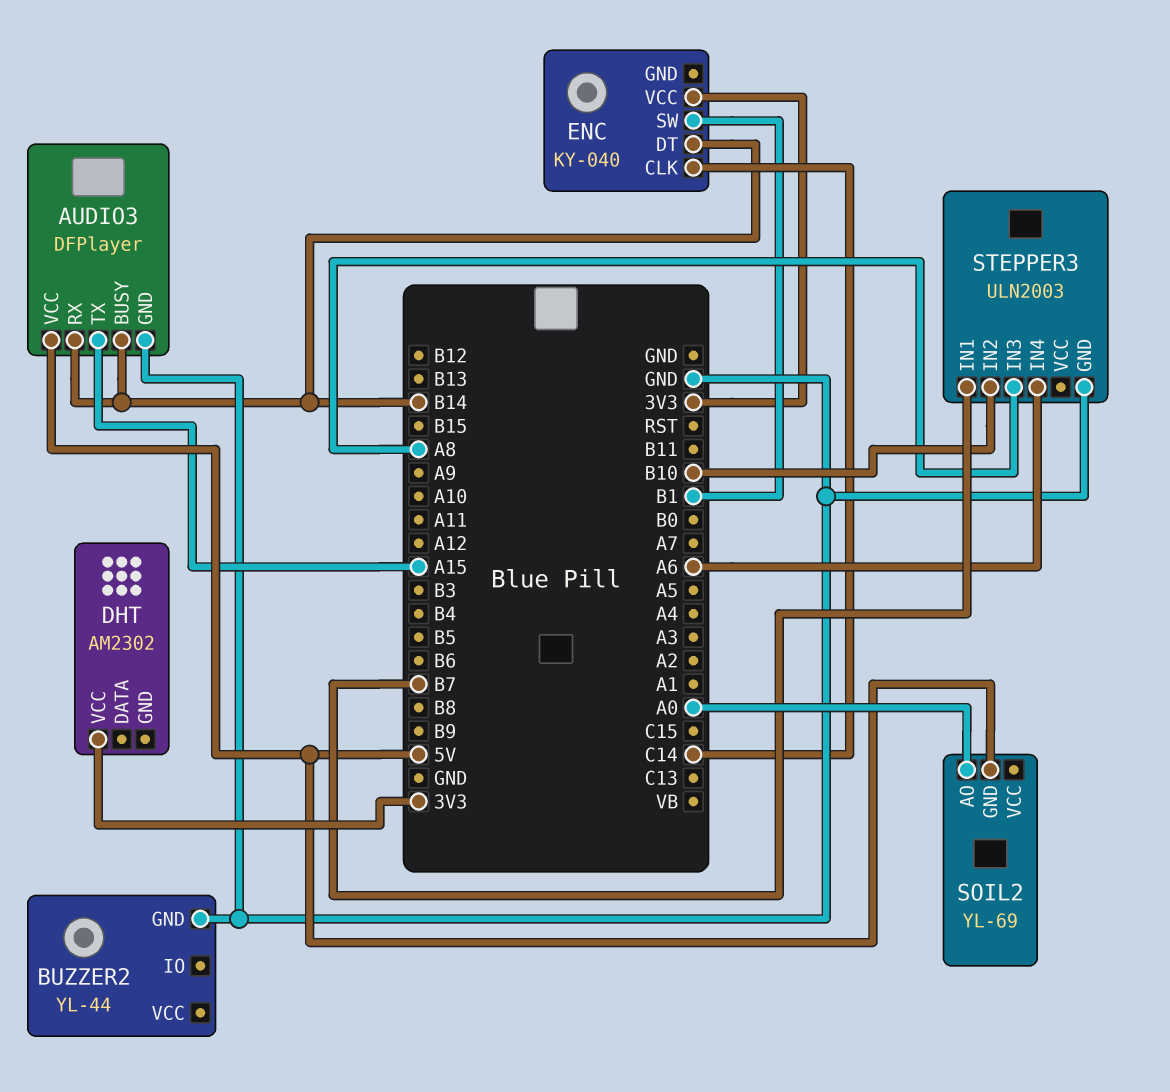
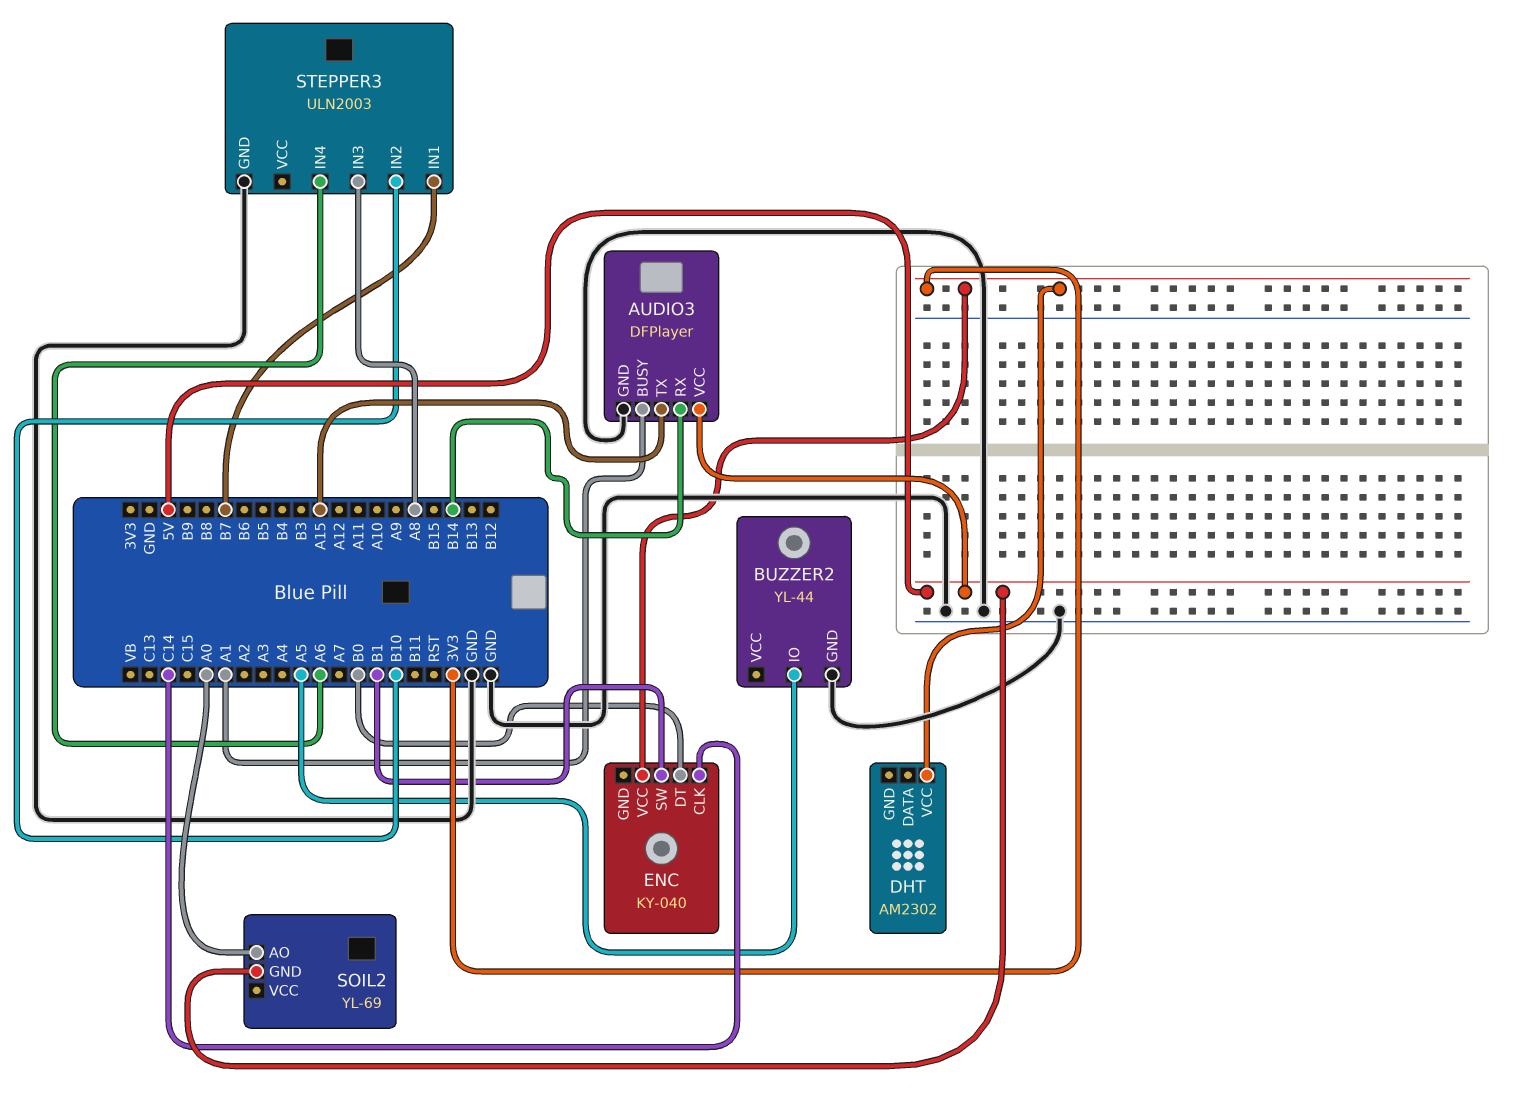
AUDIO3 pin BUSY: B14 -> A1
BUZZER2 pin IO: none -> A5
ENC pin DT: B14 -> B0

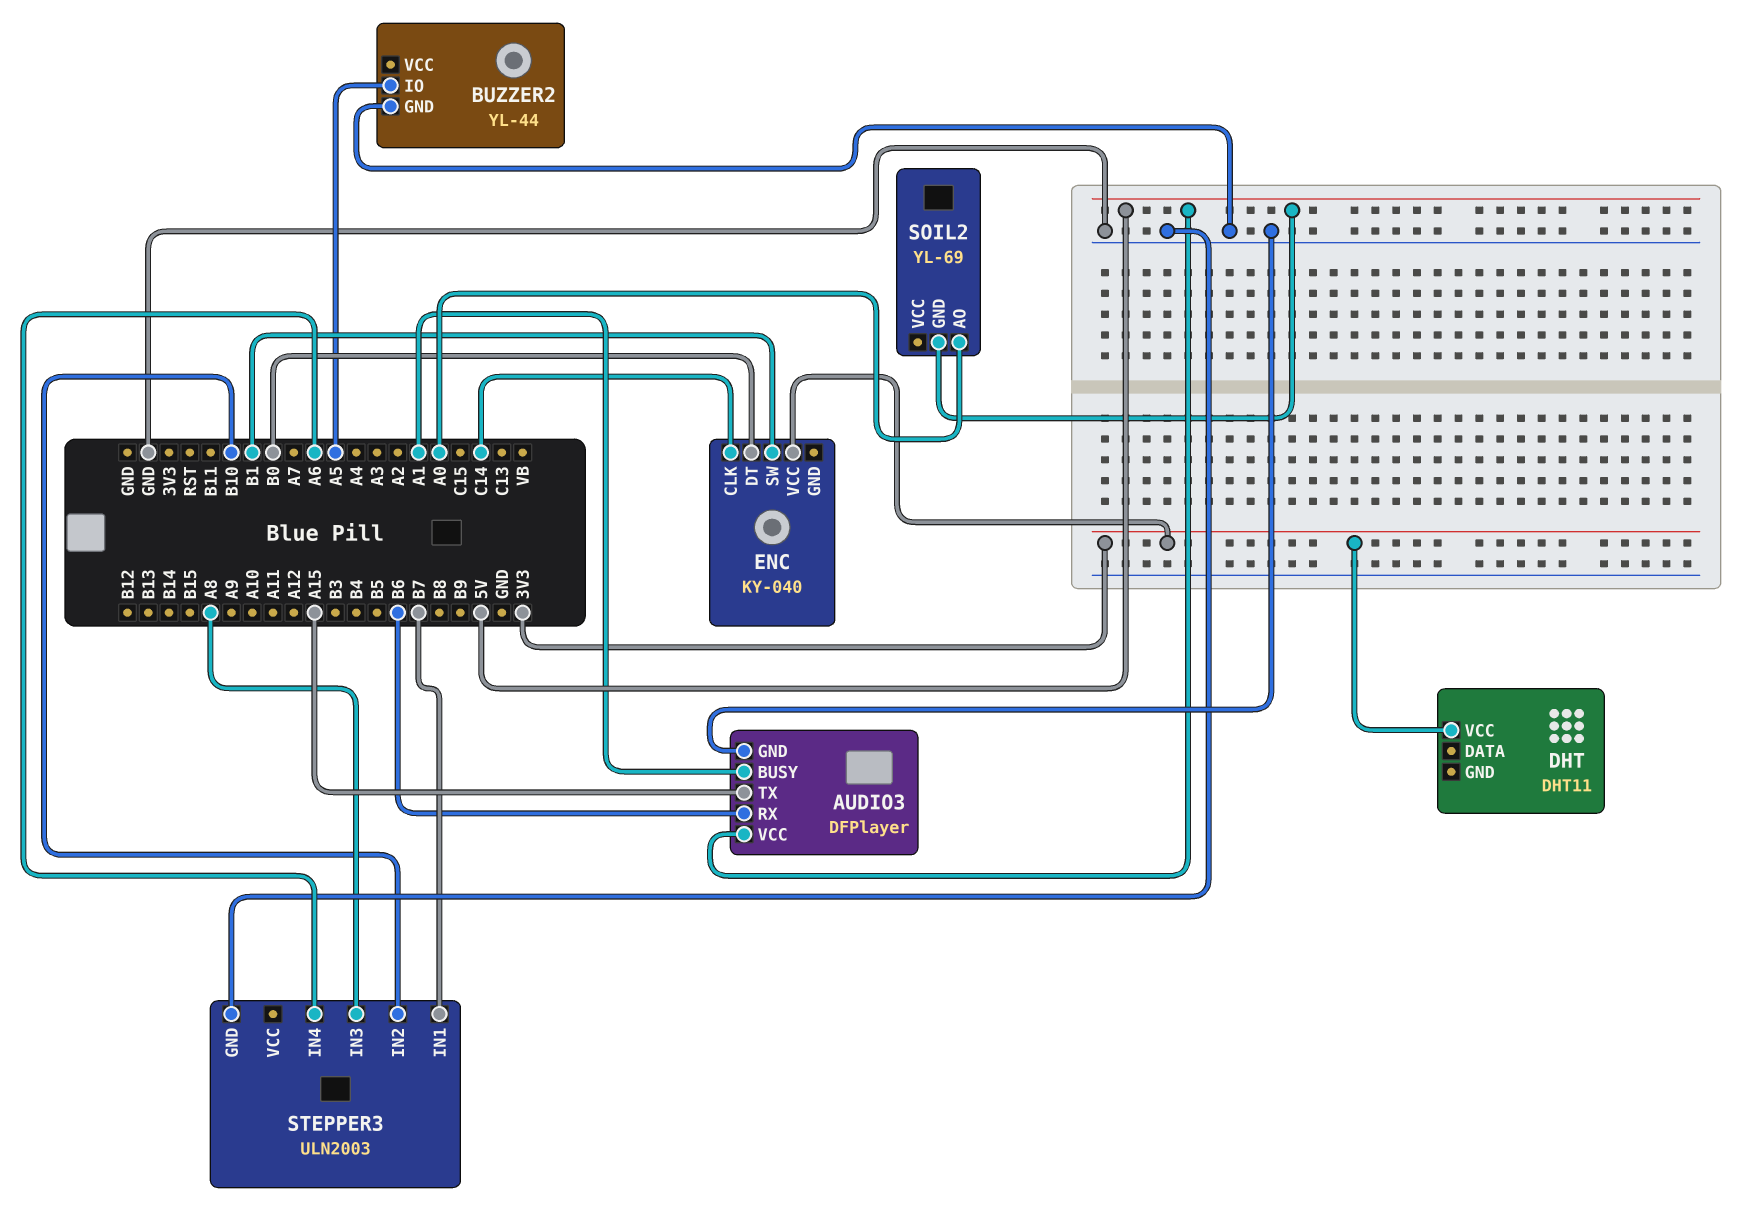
AUDIO3 pin RX: B14 -> B6
DHT: AM2302 -> DHT11

